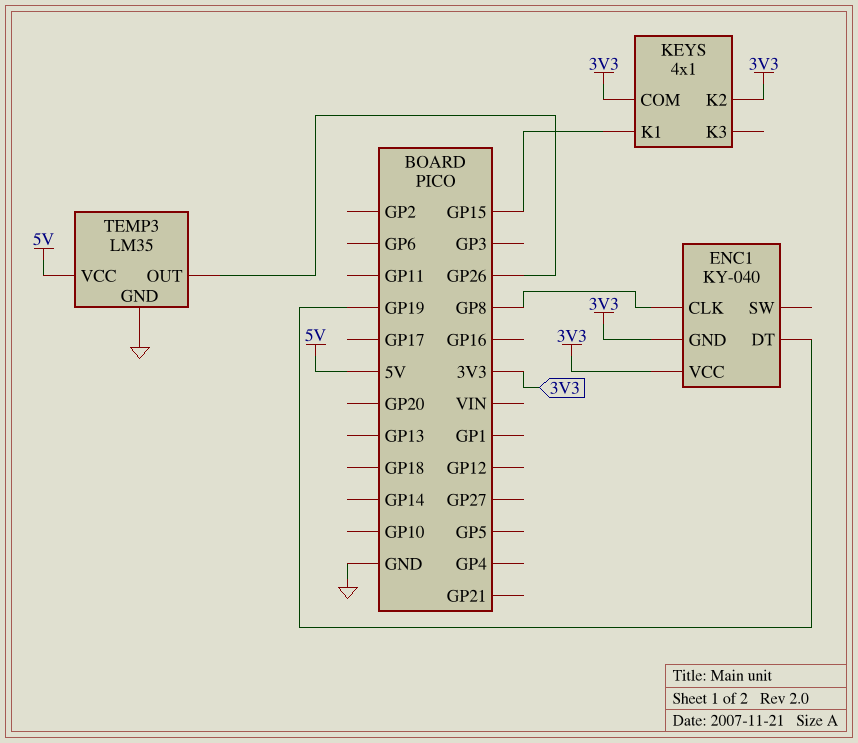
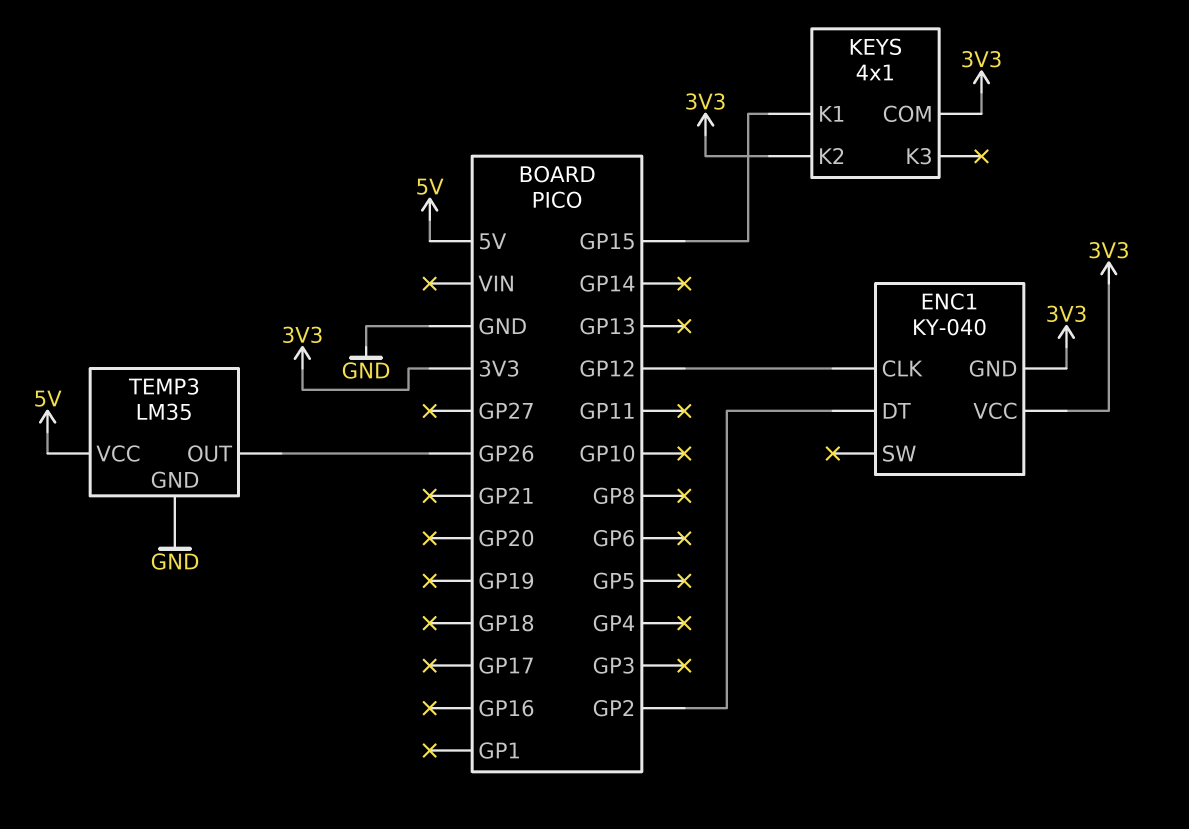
ENC1 pin CLK: GP8 -> GP12
ENC1 pin DT: GP19 -> GP2

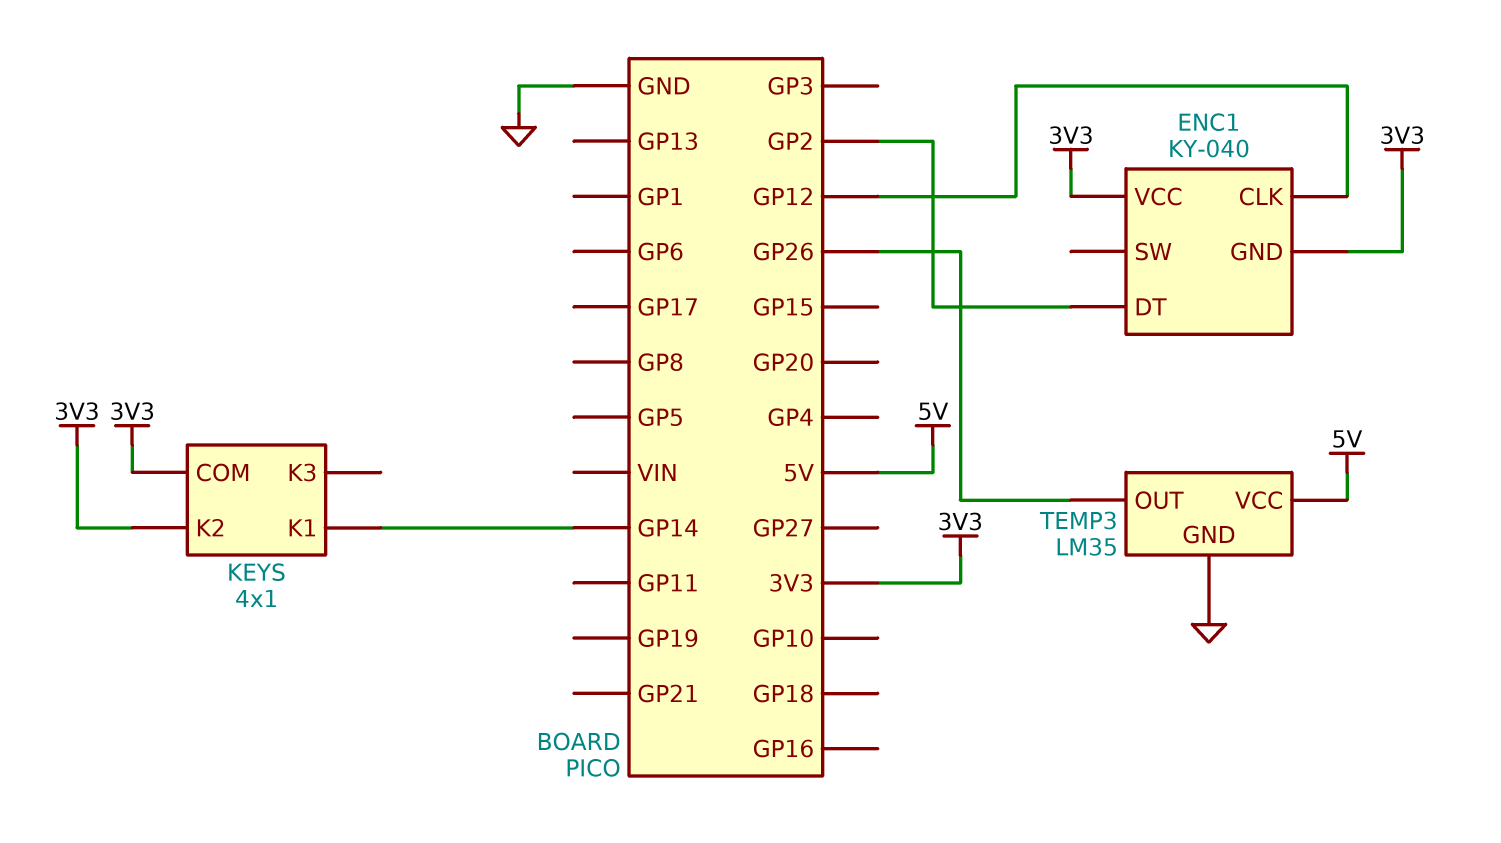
KEYS pin K1: GP15 -> GP14

